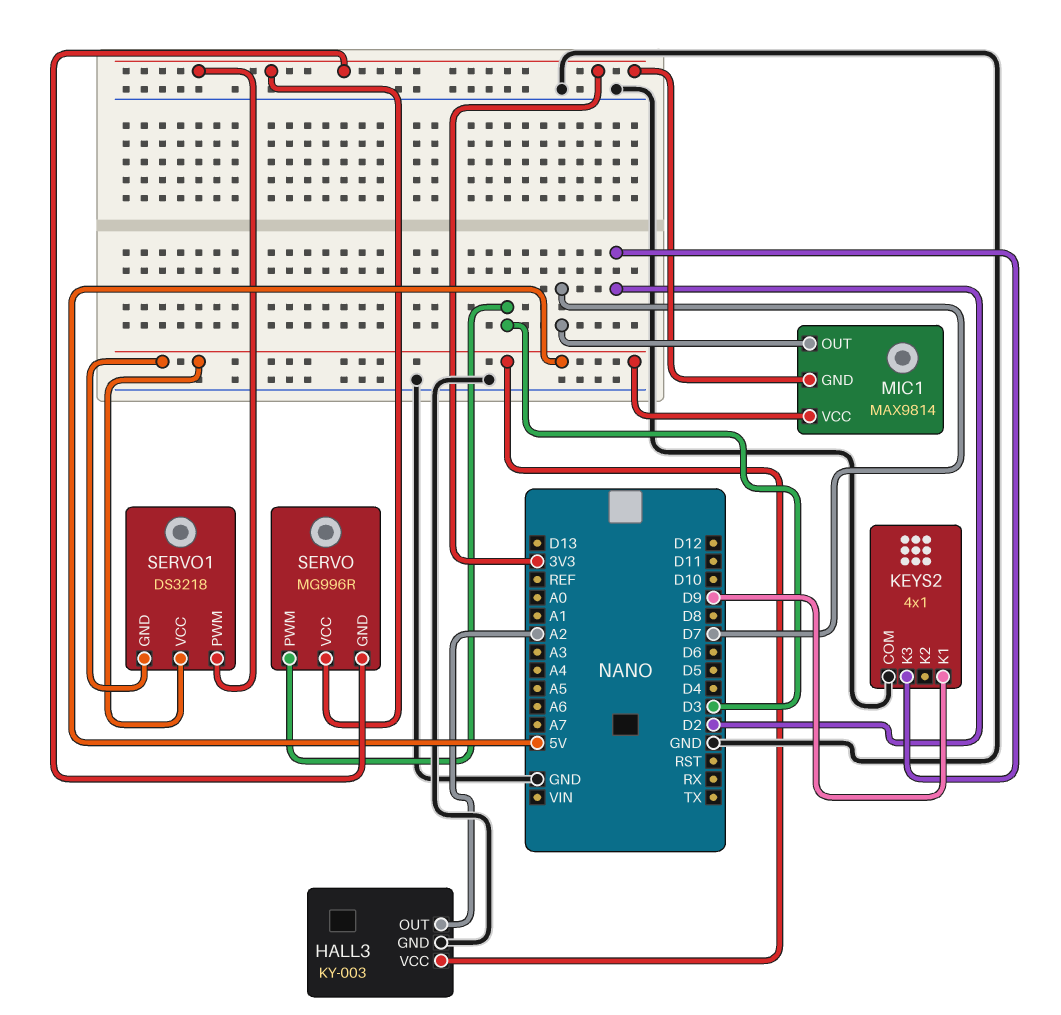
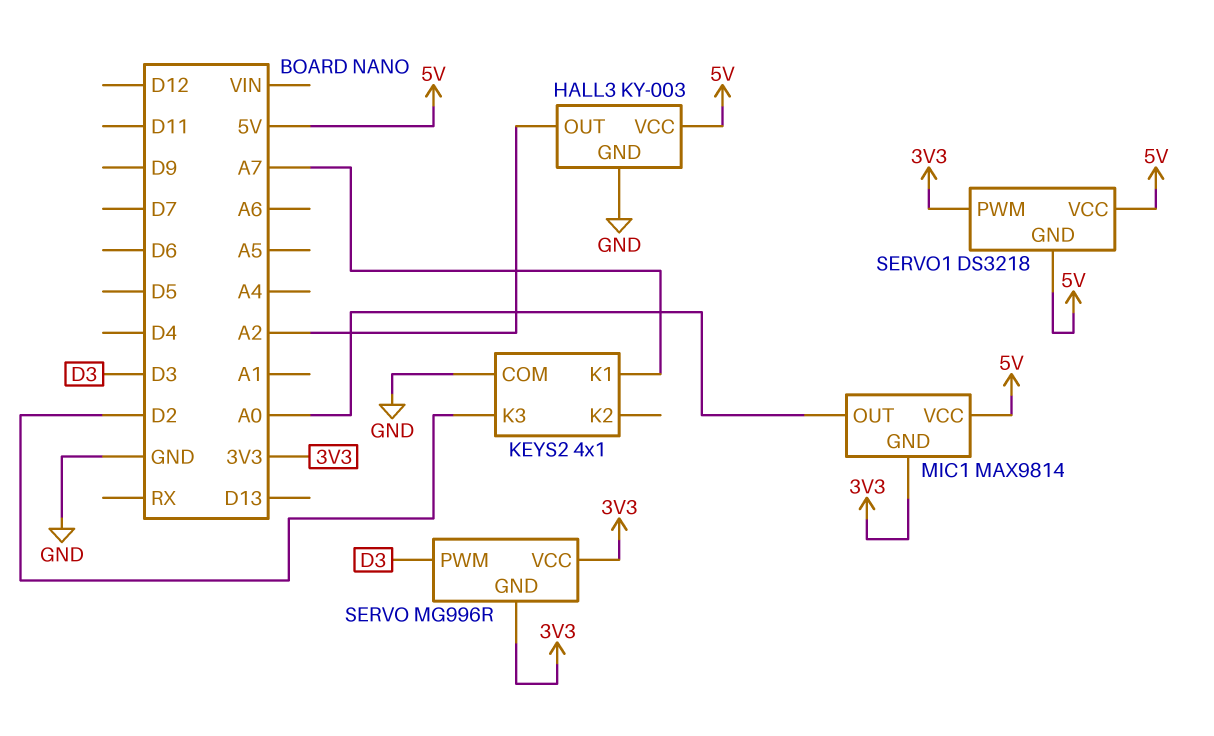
KEYS2 pin K1: D9 -> A7
MIC1 pin OUT: D7 -> A0

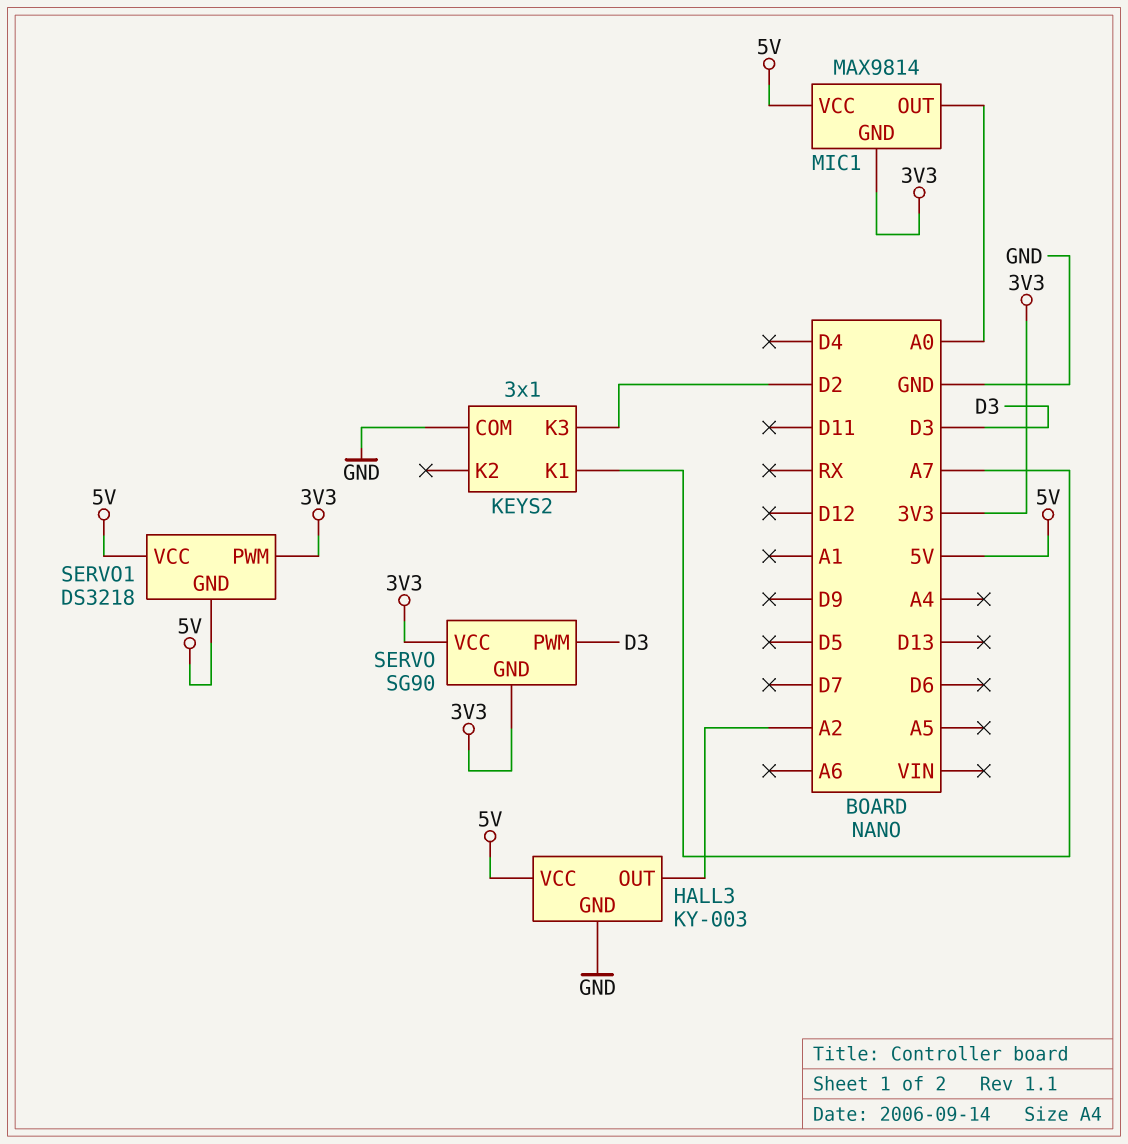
KEYS2: 4x1 -> 3x1
SERVO: MG996R -> SG90

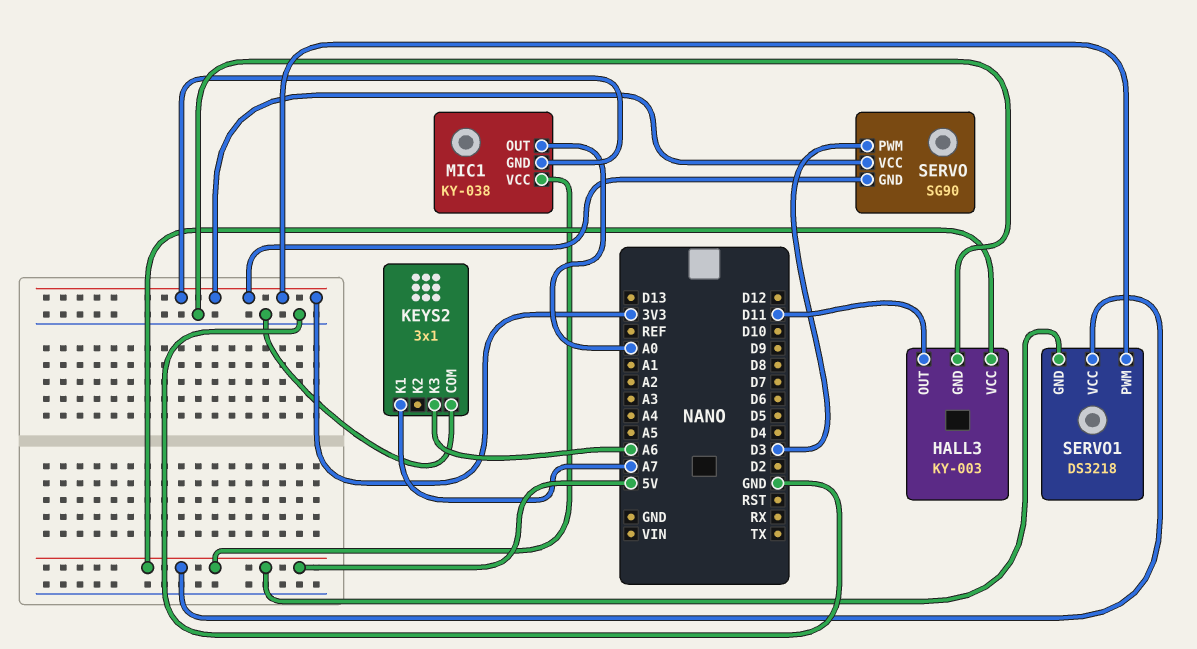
HALL3 pin OUT: A2 -> D11
KEYS2 pin K3: D2 -> A6
MIC1: MAX9814 -> KY-038

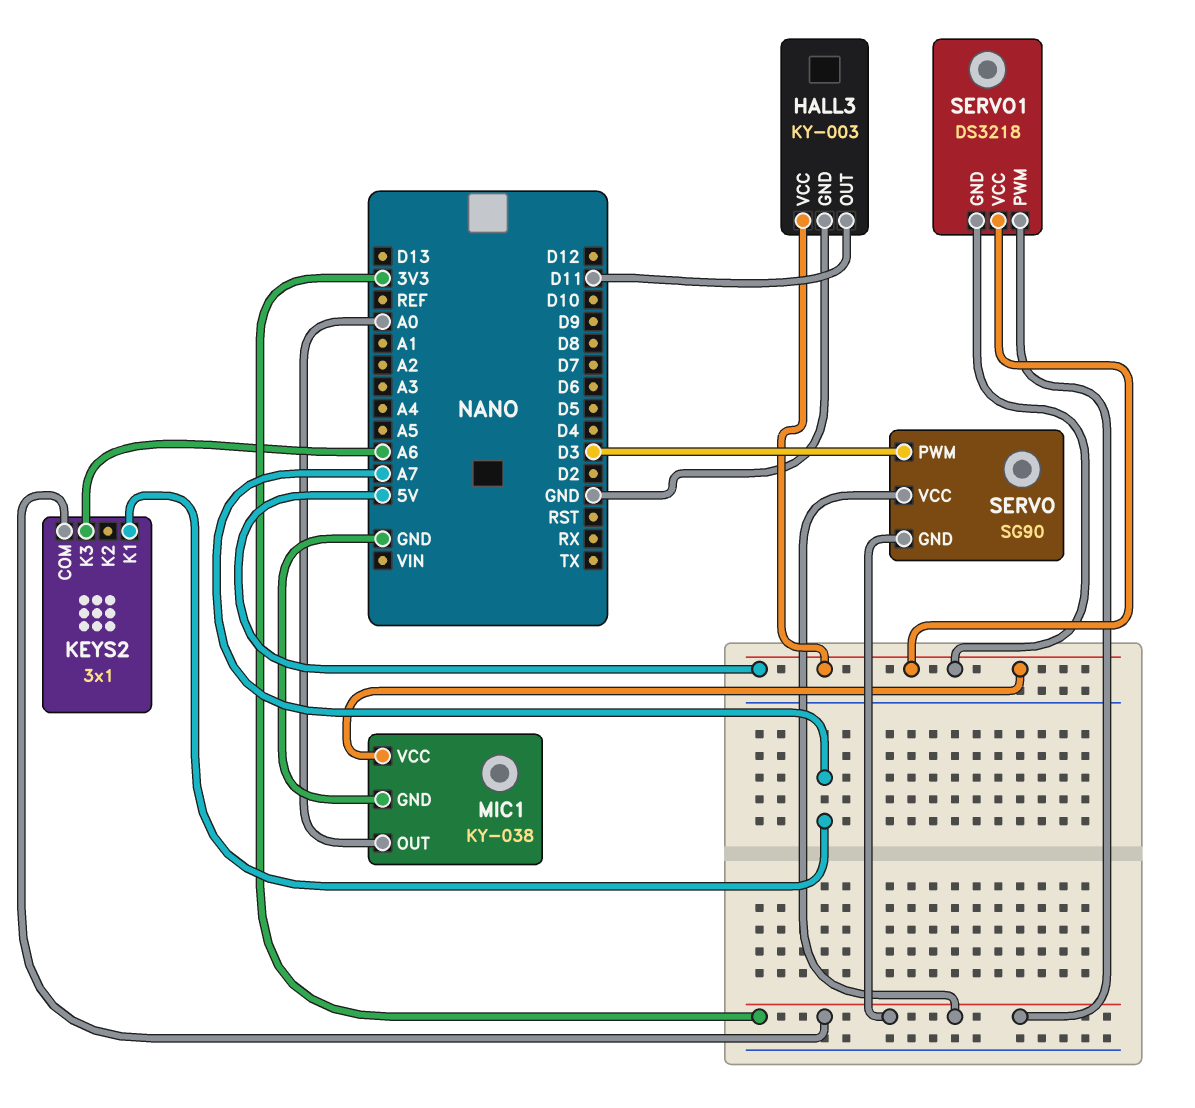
KEYS2 pin COM: GND -> 3V3
MIC1 pin GND: 3V3 -> GND

